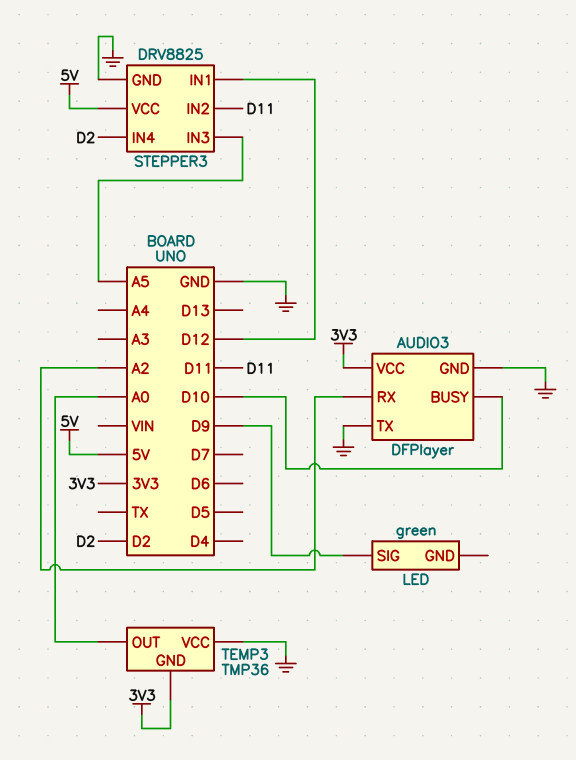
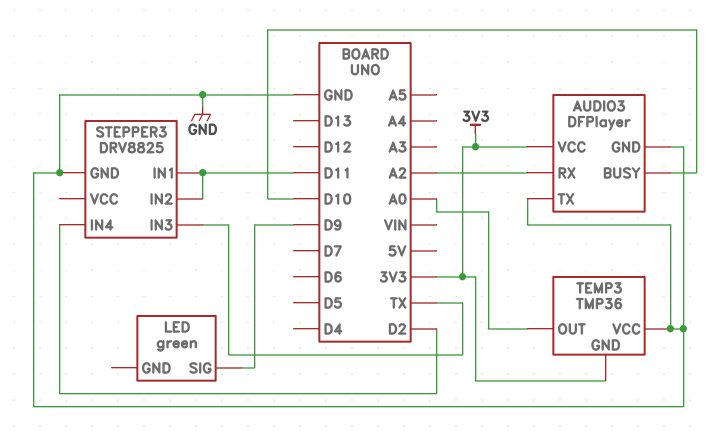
STEPPER3 pin IN1: D12 -> D11
STEPPER3 pin IN3: A5 -> TX
STEPPER3 pin VCC: 5V -> none

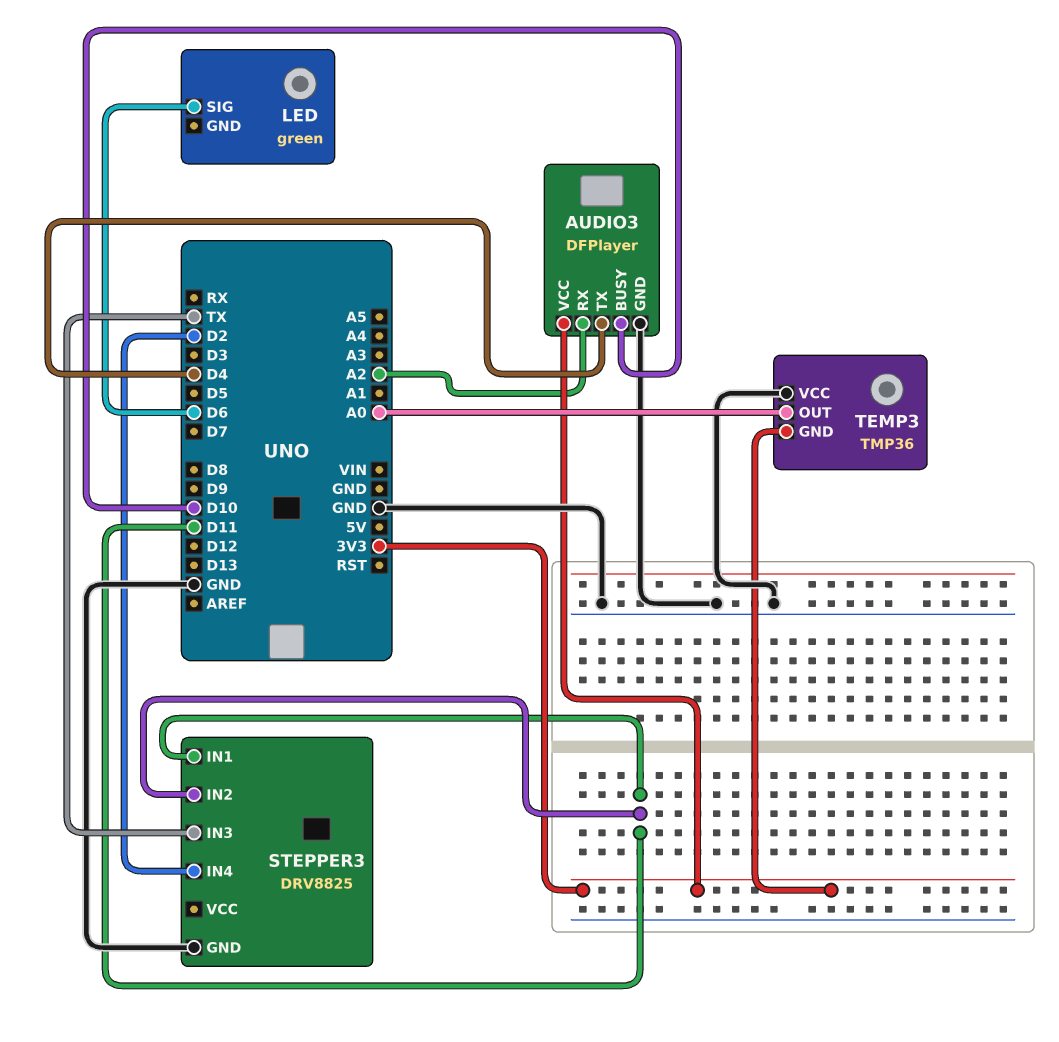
AUDIO3 pin TX: GND -> D4
LED pin SIG: D9 -> D6

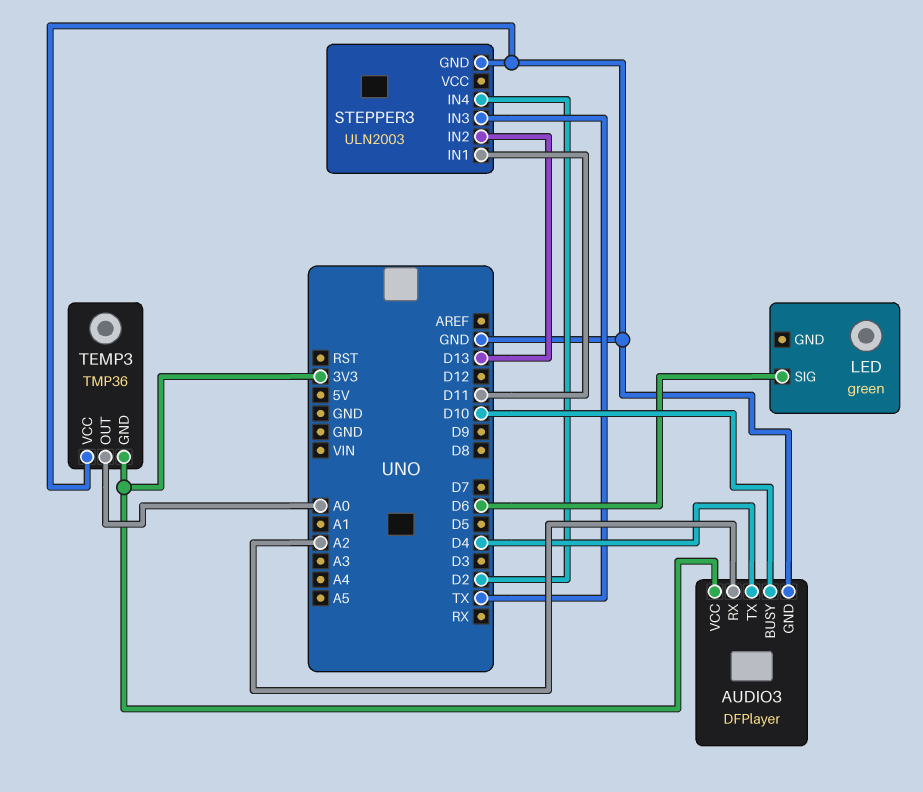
STEPPER3: DRV8825 -> ULN2003
STEPPER3 pin IN2: D11 -> D13

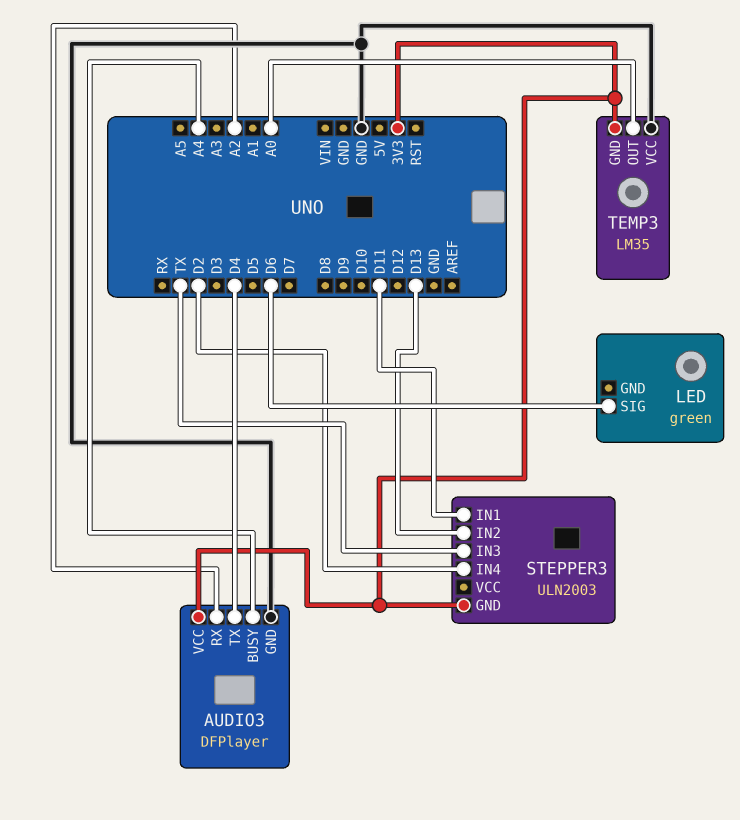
AUDIO3 pin BUSY: D10 -> A4
STEPPER3 pin GND: GND -> 3V3
TEMP3: TMP36 -> LM35

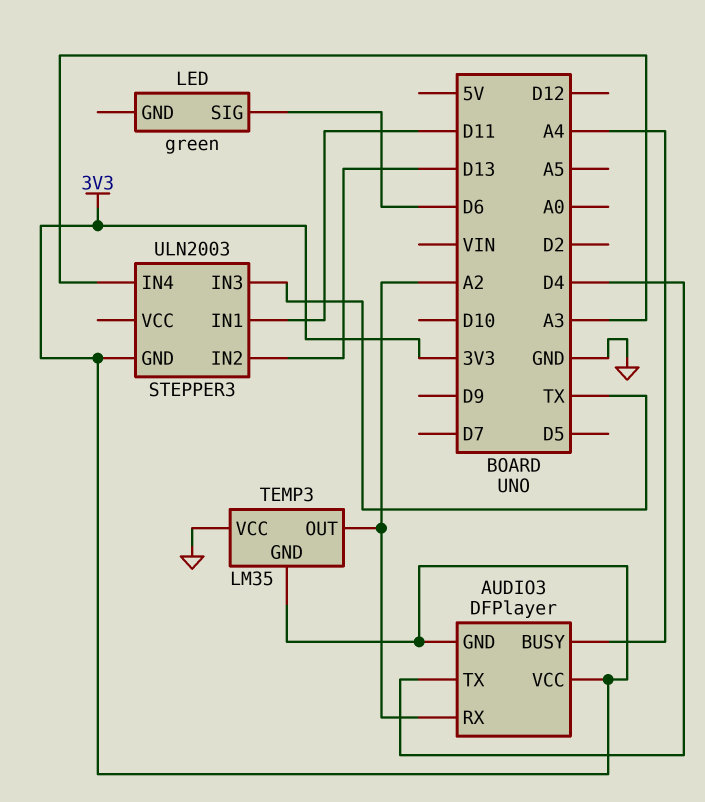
AUDIO3 pin GND: GND -> 3V3
STEPPER3 pin IN4: D2 -> A3
TEMP3 pin OUT: A0 -> A2

